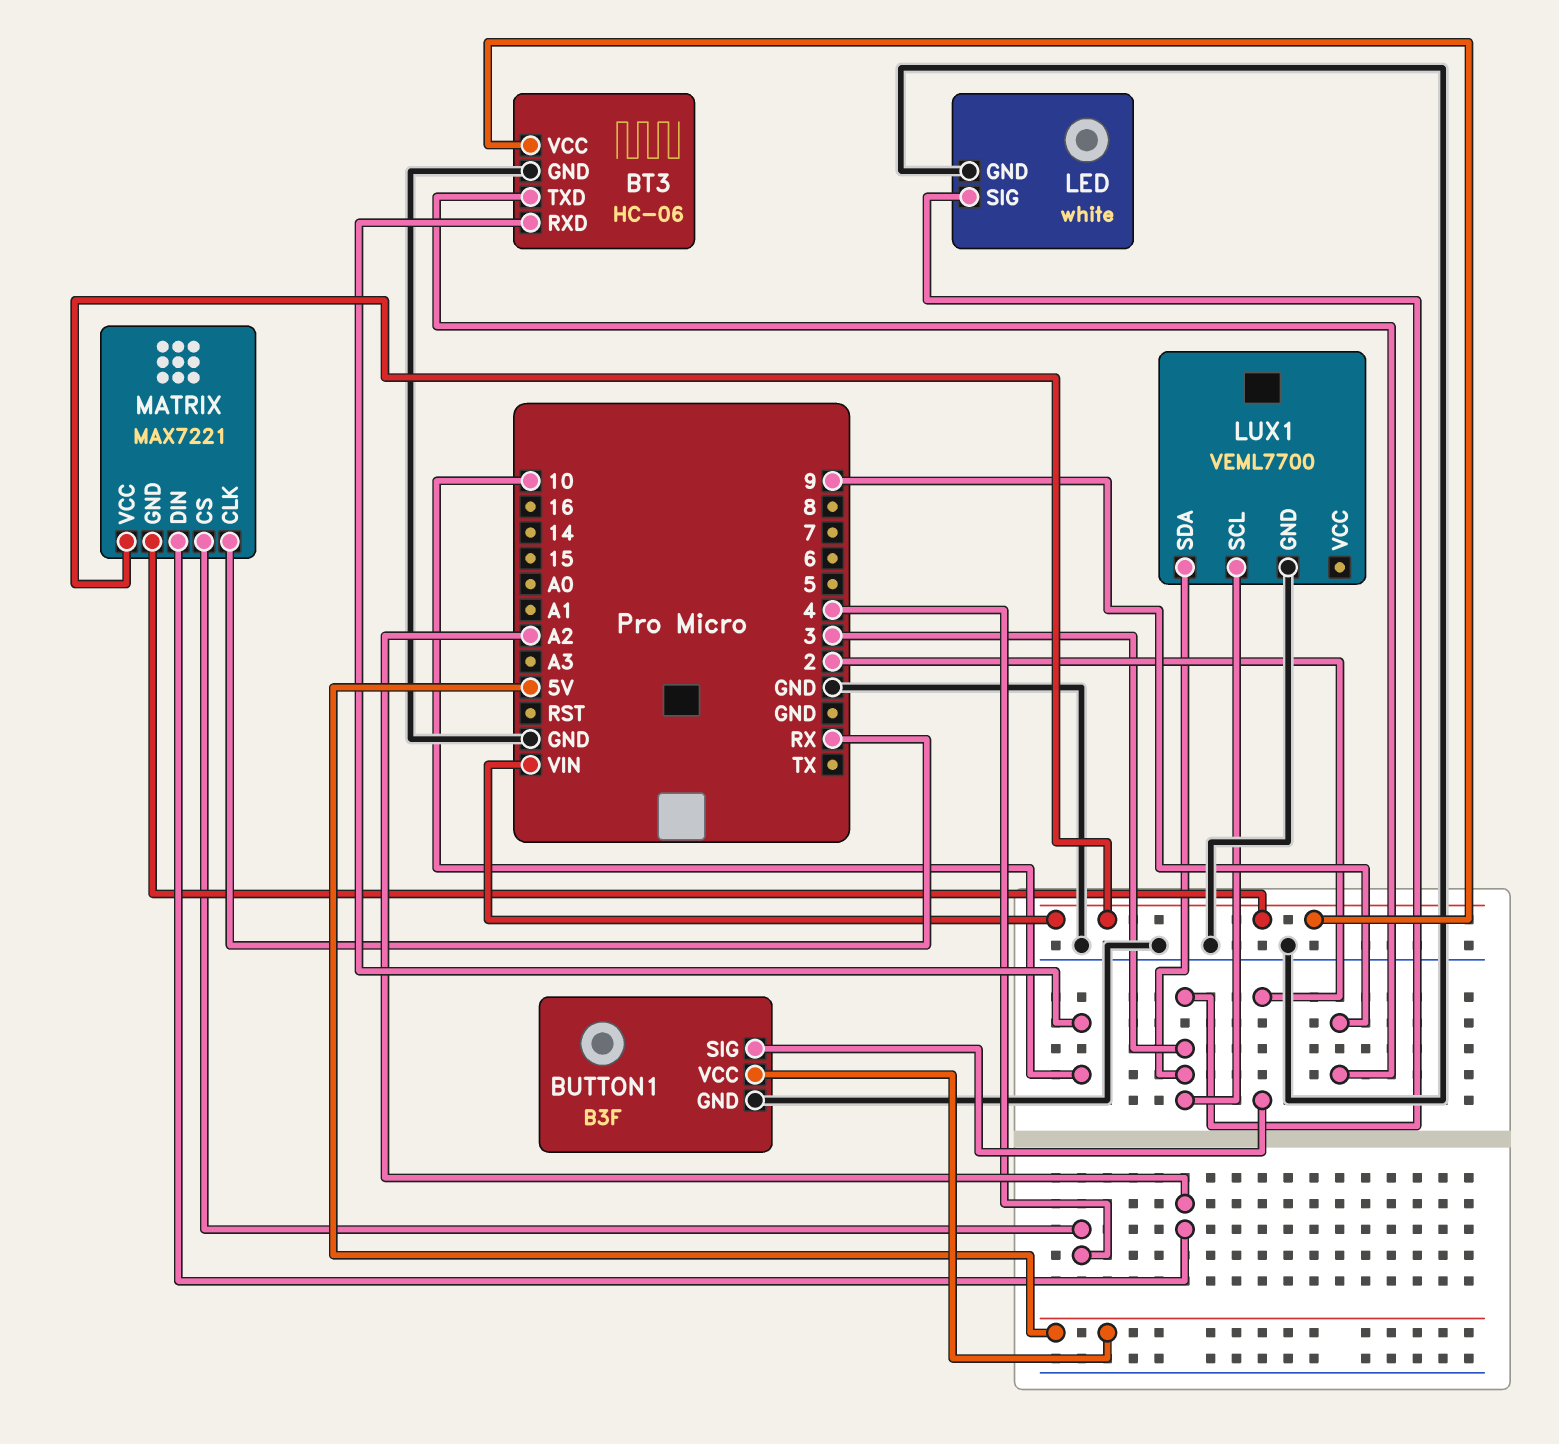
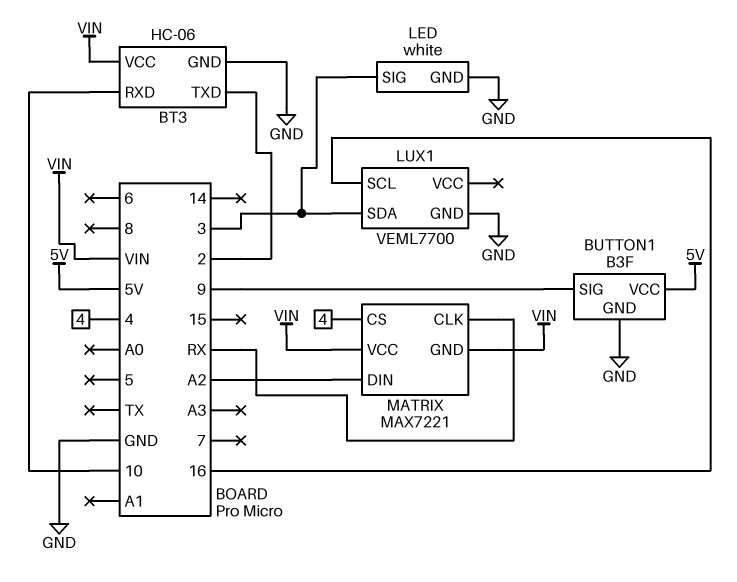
BT3 pin TXD: 9 -> 2
BUTTON1 pin SIG: 2 -> 9
LUX1 pin SCL: 3 -> 16

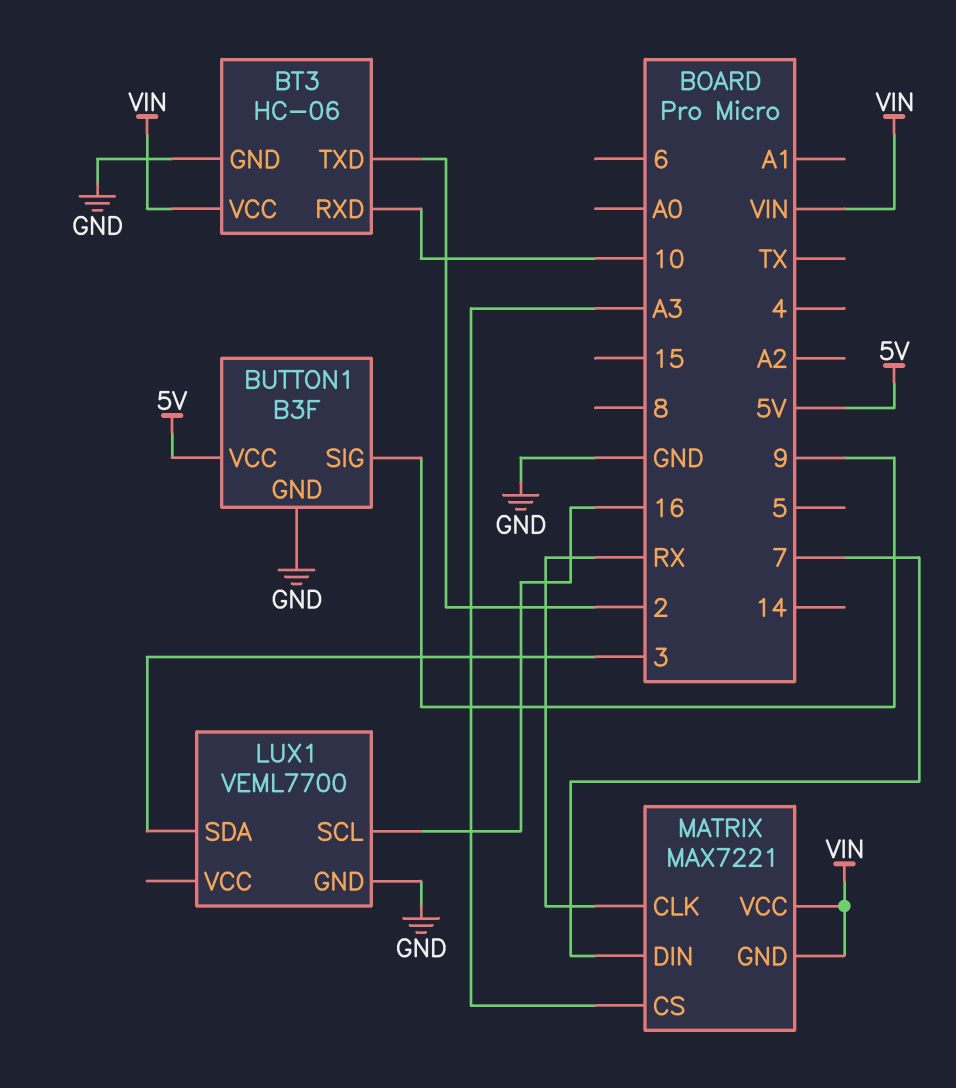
LED: white -> none
LED pin GND: GND -> none
LED pin SIG: 3 -> none
MATRIX pin CS: 4 -> A3
MATRIX pin DIN: A2 -> 7

